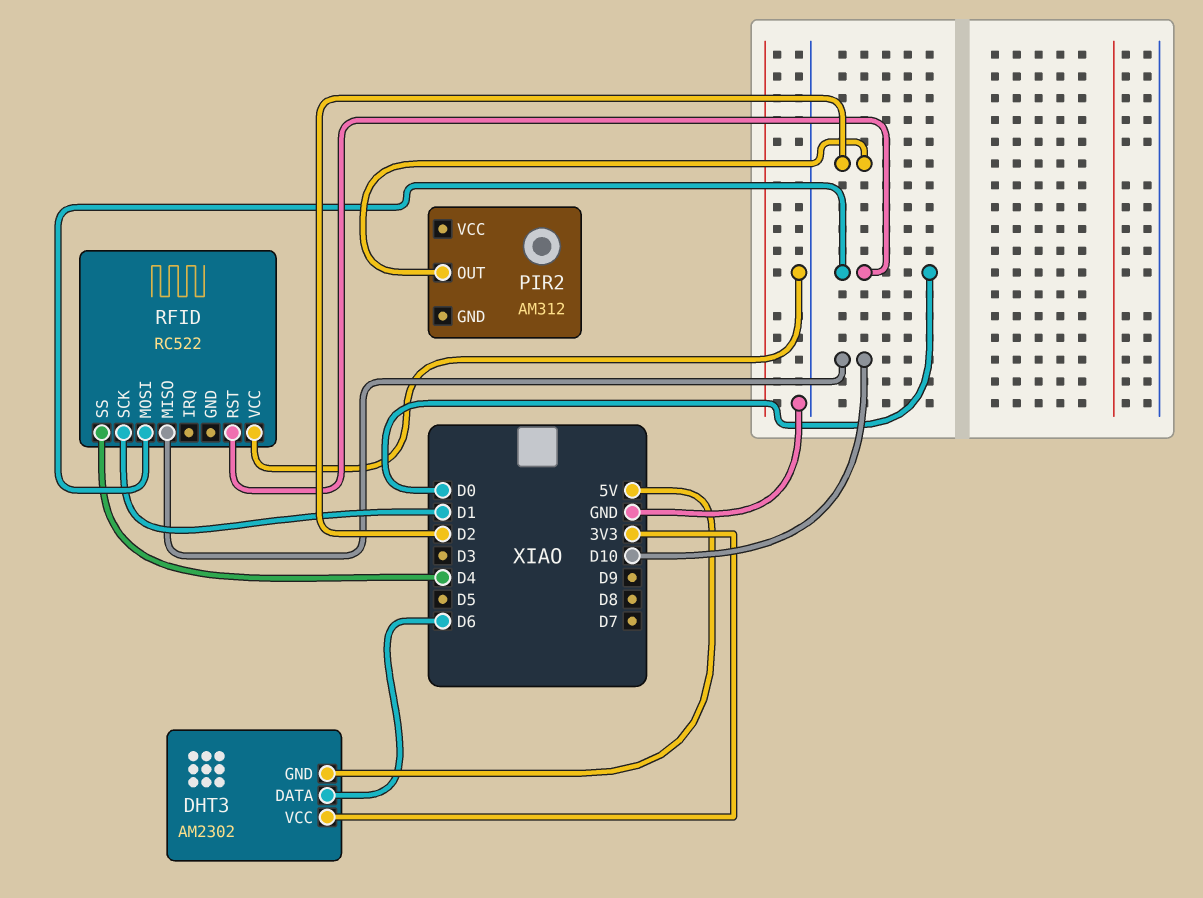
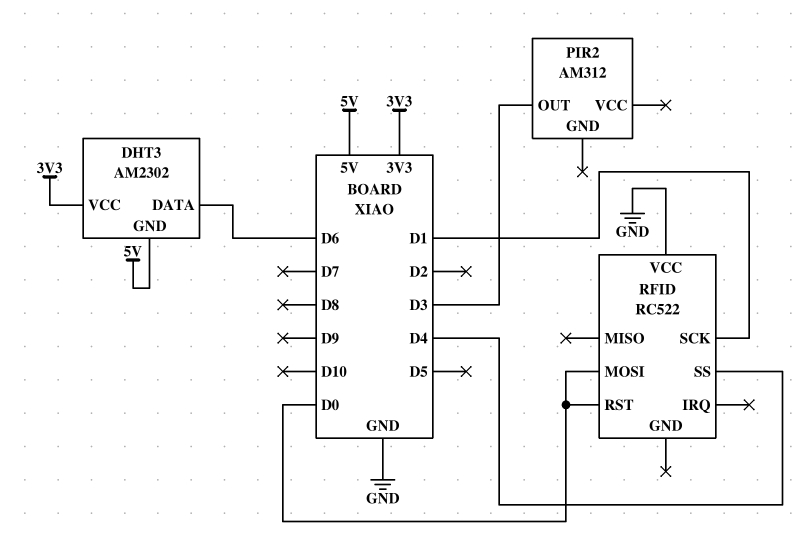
PIR2 pin OUT: D2 -> D3
RFID pin MISO: D10 -> none

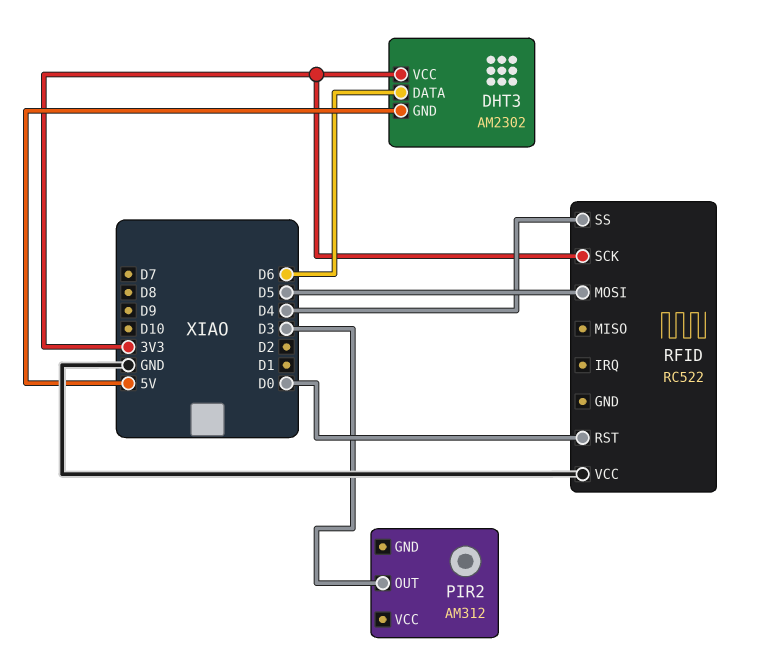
RFID pin MOSI: D0 -> D5
RFID pin SCK: D1 -> 3V3

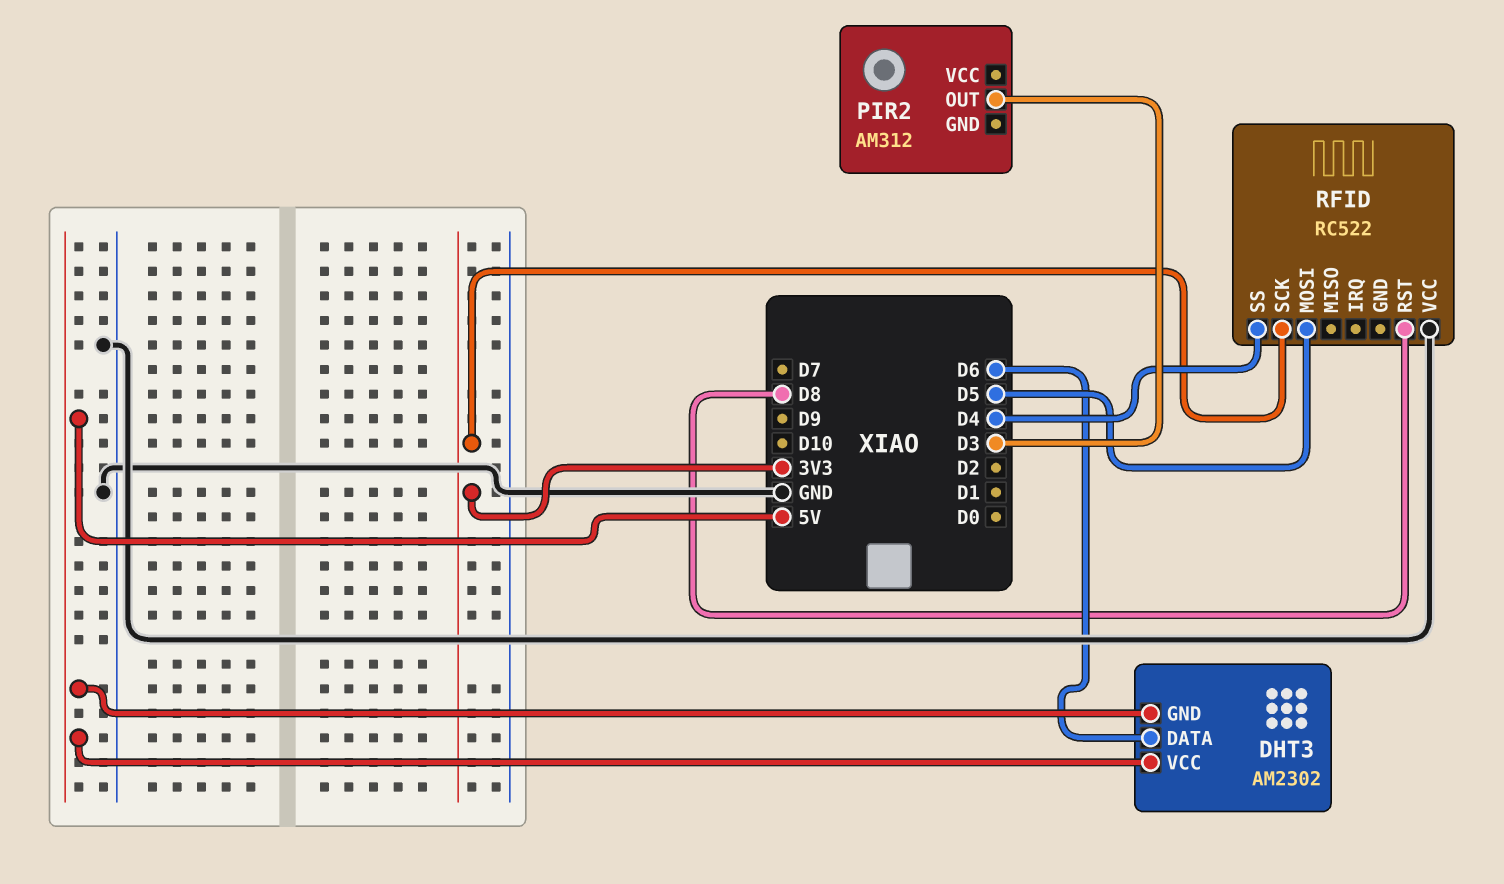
DHT3 pin VCC: 3V3 -> 5V
RFID pin RST: D0 -> D8

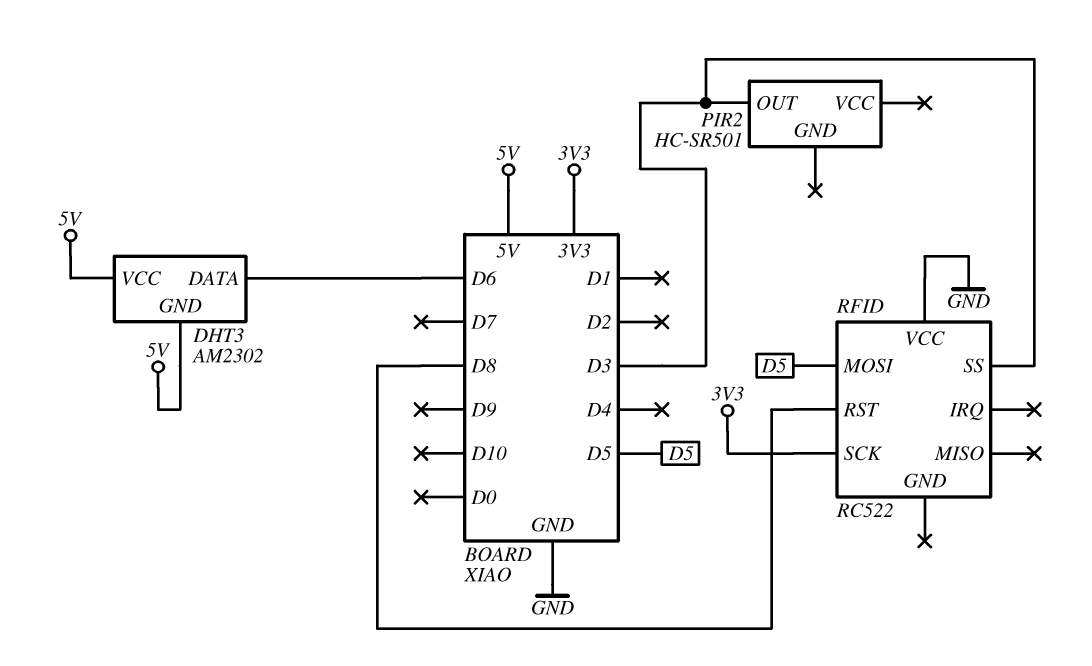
PIR2: AM312 -> HC-SR501
RFID pin SS: D4 -> D3

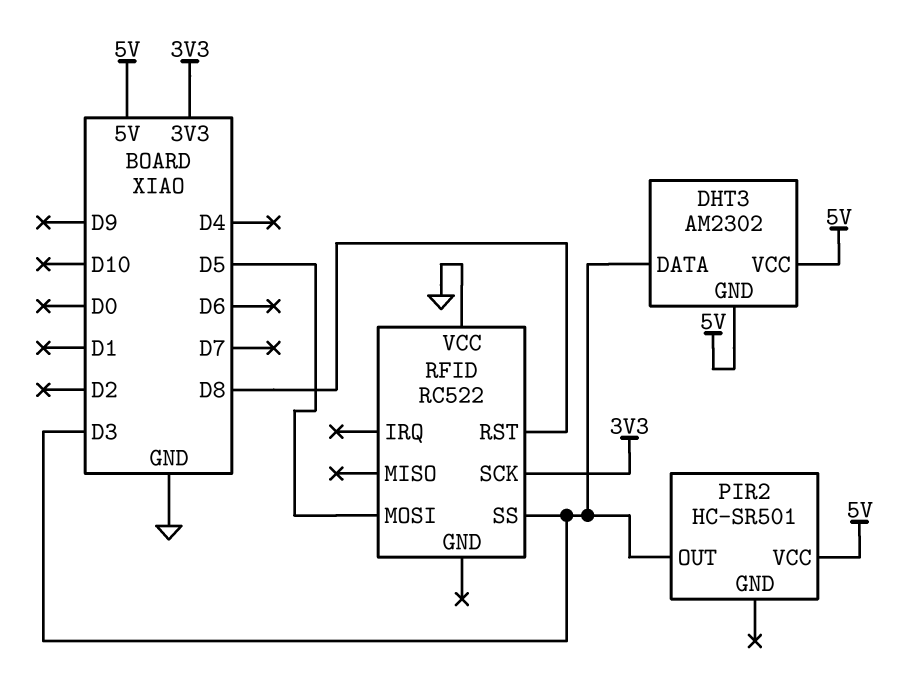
DHT3 pin DATA: D6 -> D3
PIR2 pin VCC: none -> 5V

